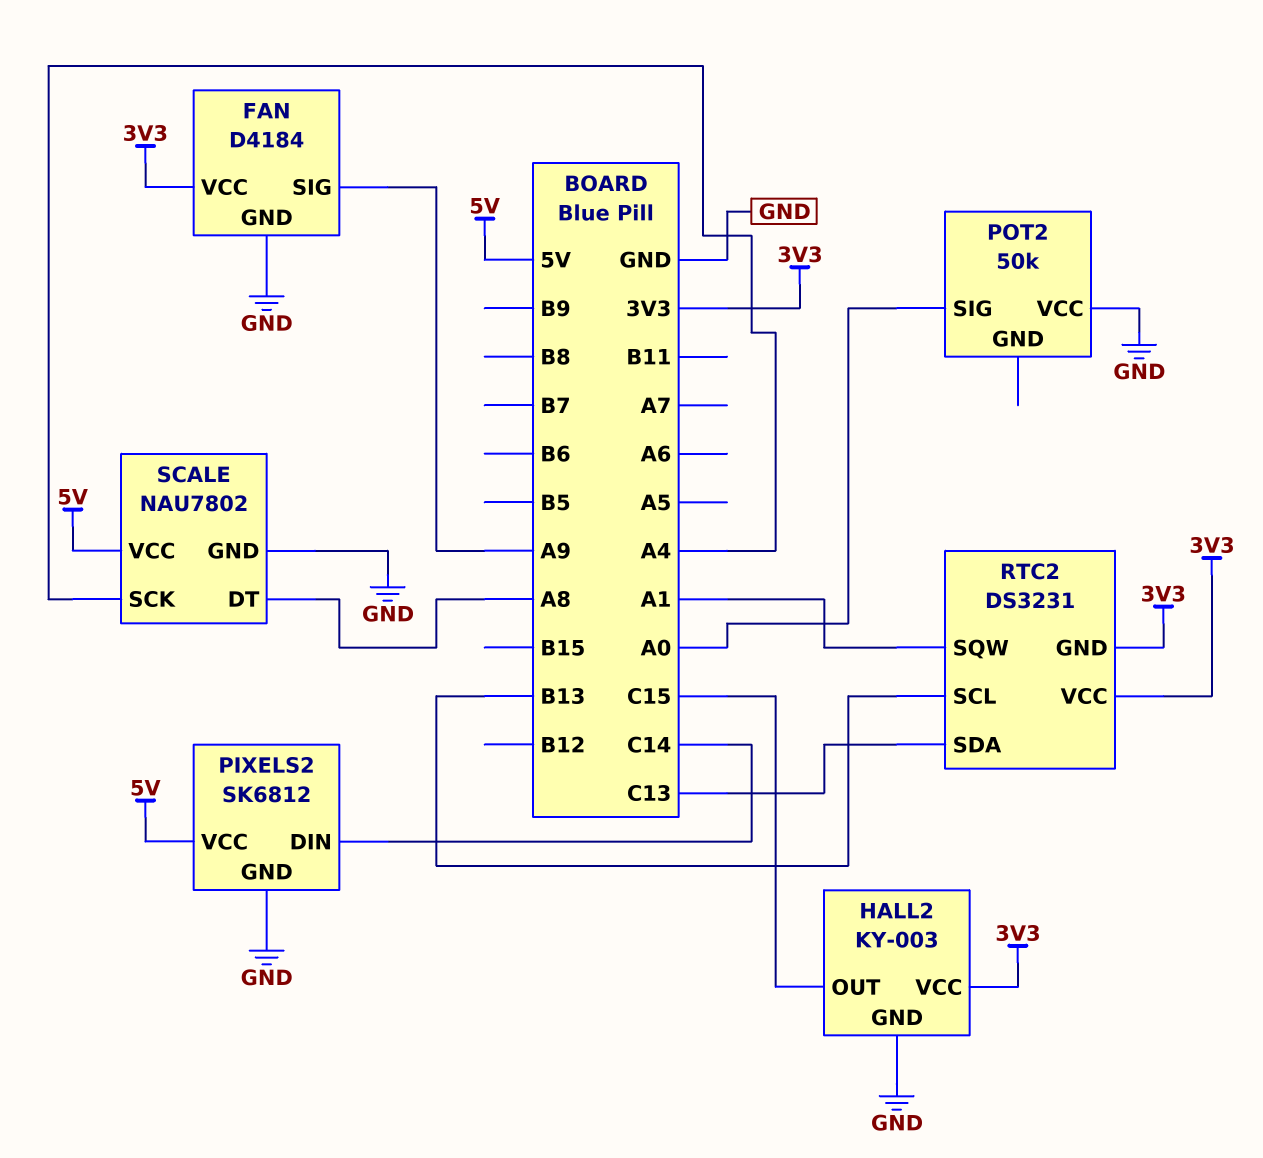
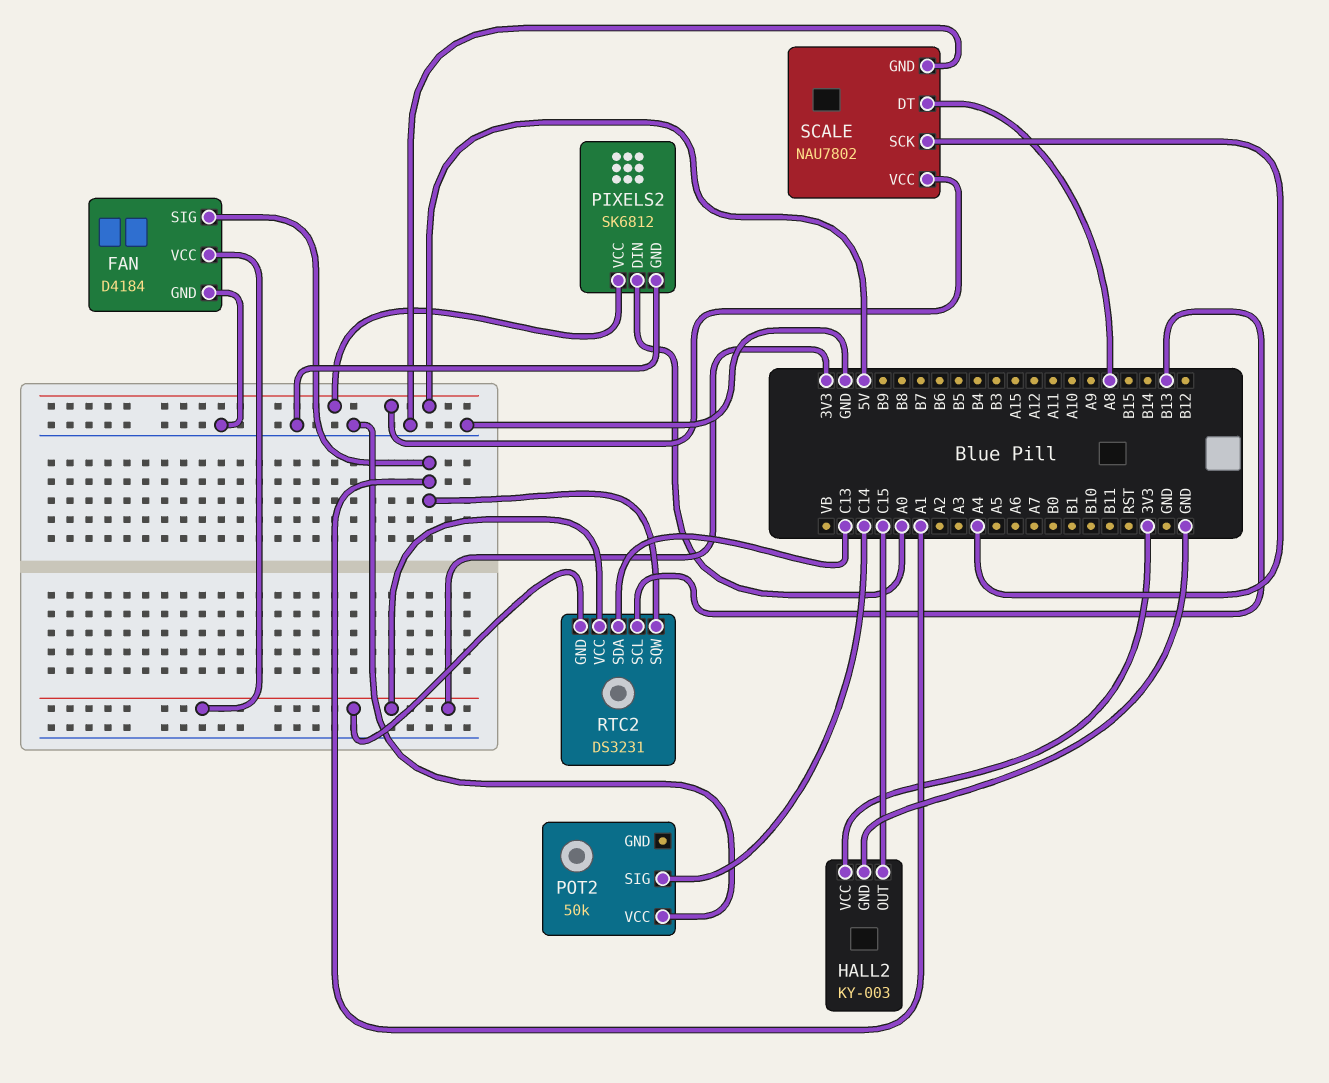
FAN pin SIG: A9 -> A1
PIXELS2 pin DIN: C14 -> A0
POT2 pin SIG: A0 -> C14

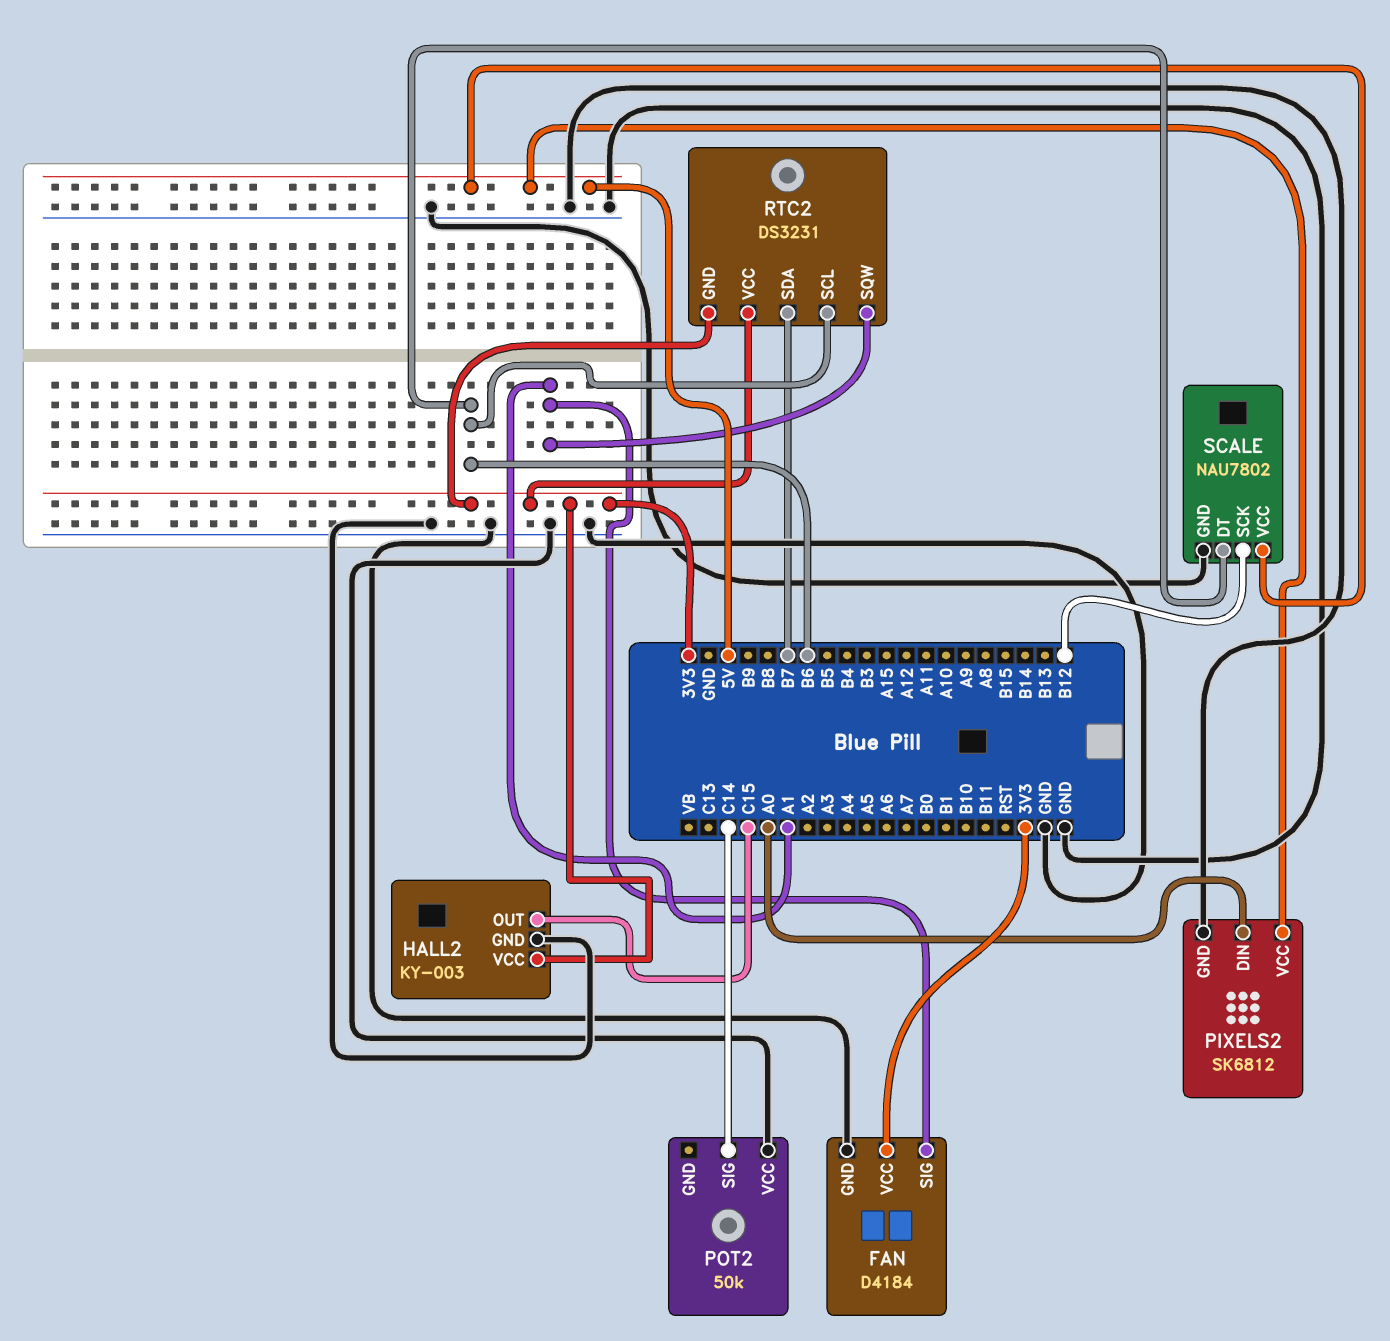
RTC2 pin SCL: B13 -> B6
RTC2 pin SDA: C13 -> B7
SCALE pin DT: A8 -> B6
SCALE pin SCK: A4 -> B12

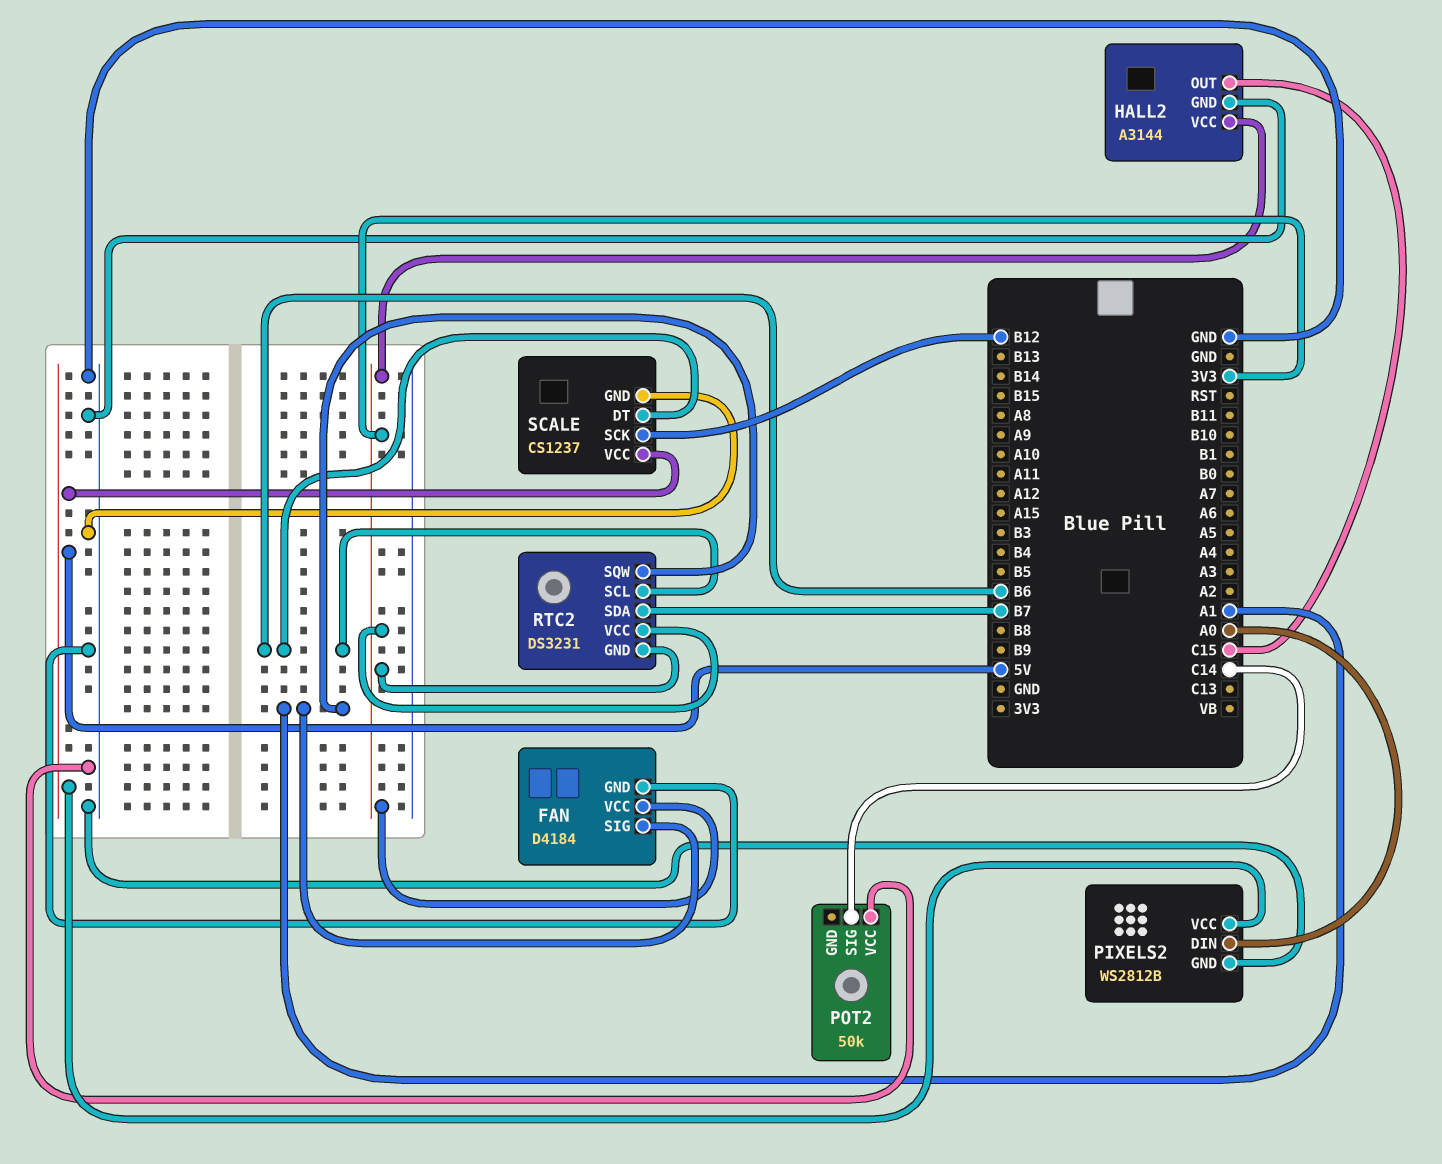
HALL2: KY-003 -> A3144
PIXELS2: SK6812 -> WS2812B
SCALE: NAU7802 -> CS1237

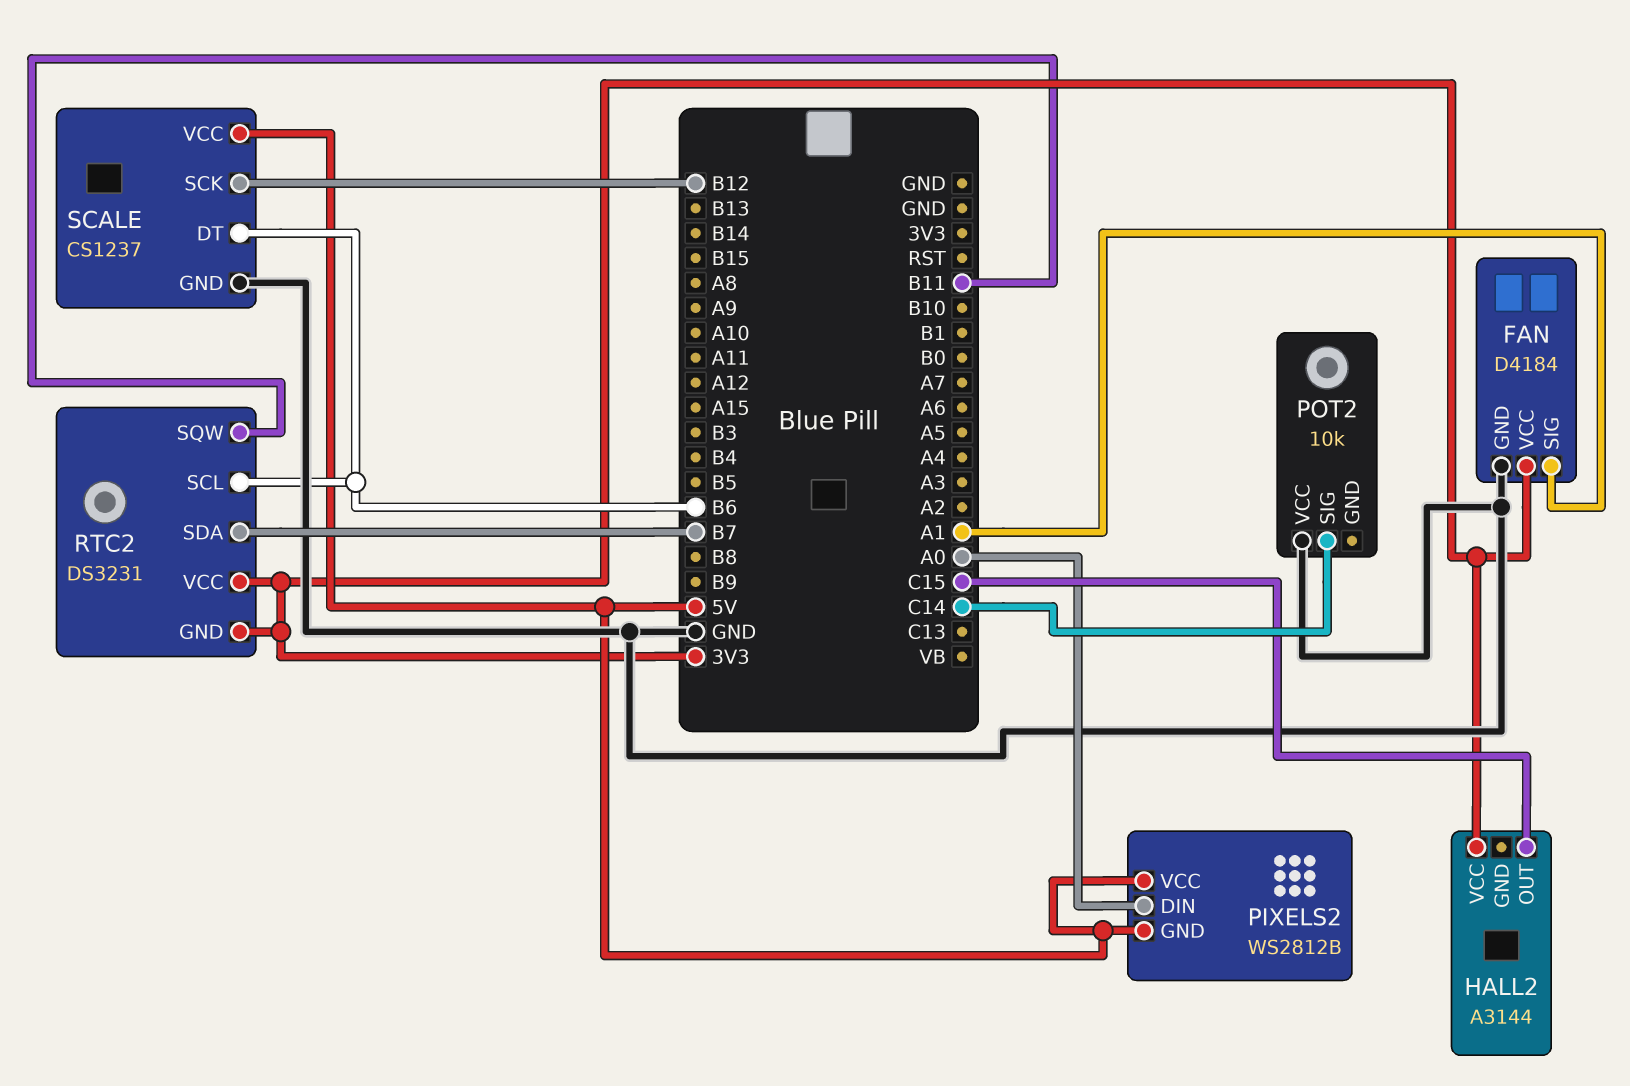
HALL2 pin GND: GND -> none
PIXELS2 pin GND: GND -> 5V
POT2: 50k -> 10k
RTC2 pin SQW: A1 -> B11

